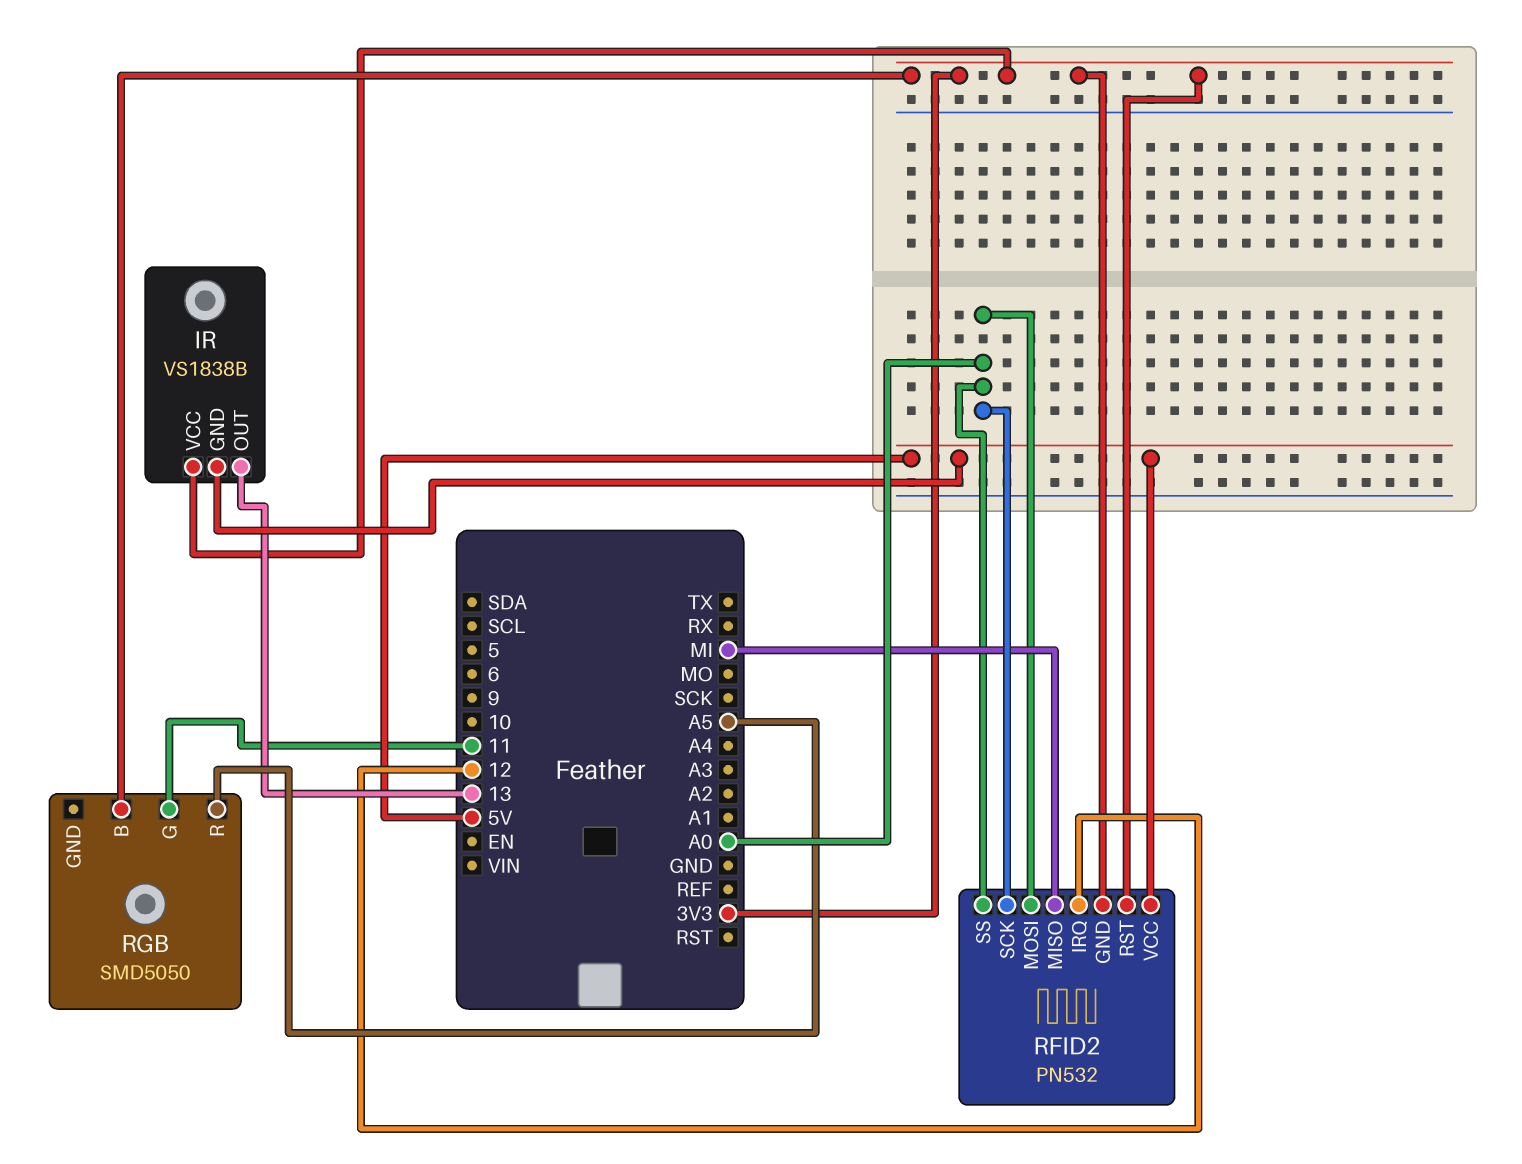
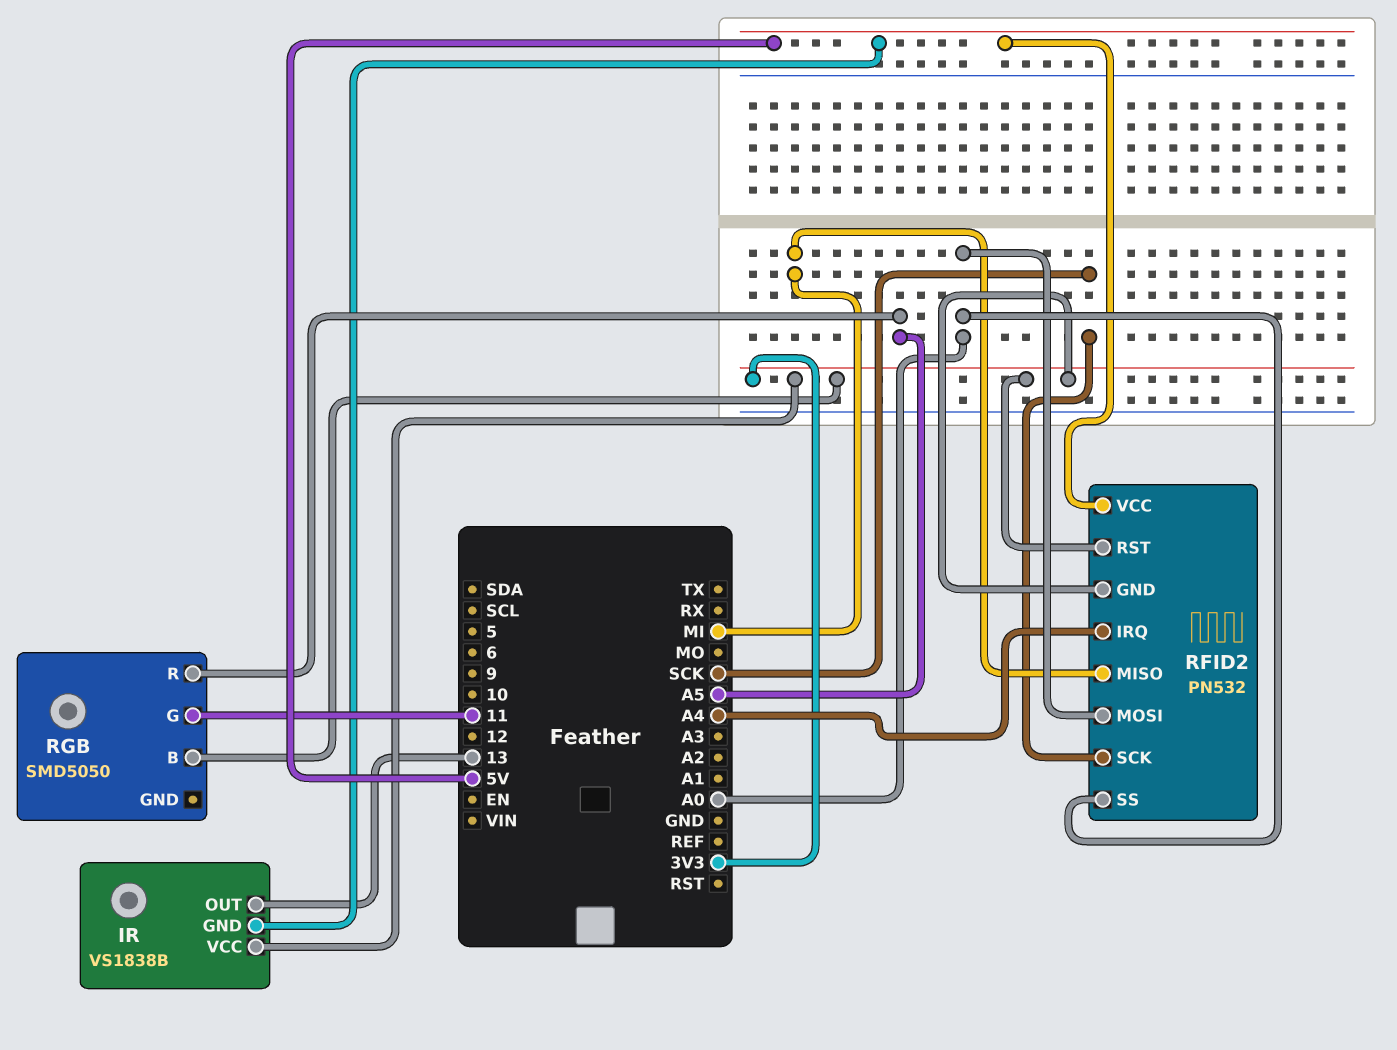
RFID2 pin IRQ: 12 -> A4
RFID2 pin SCK: A0 -> SCK

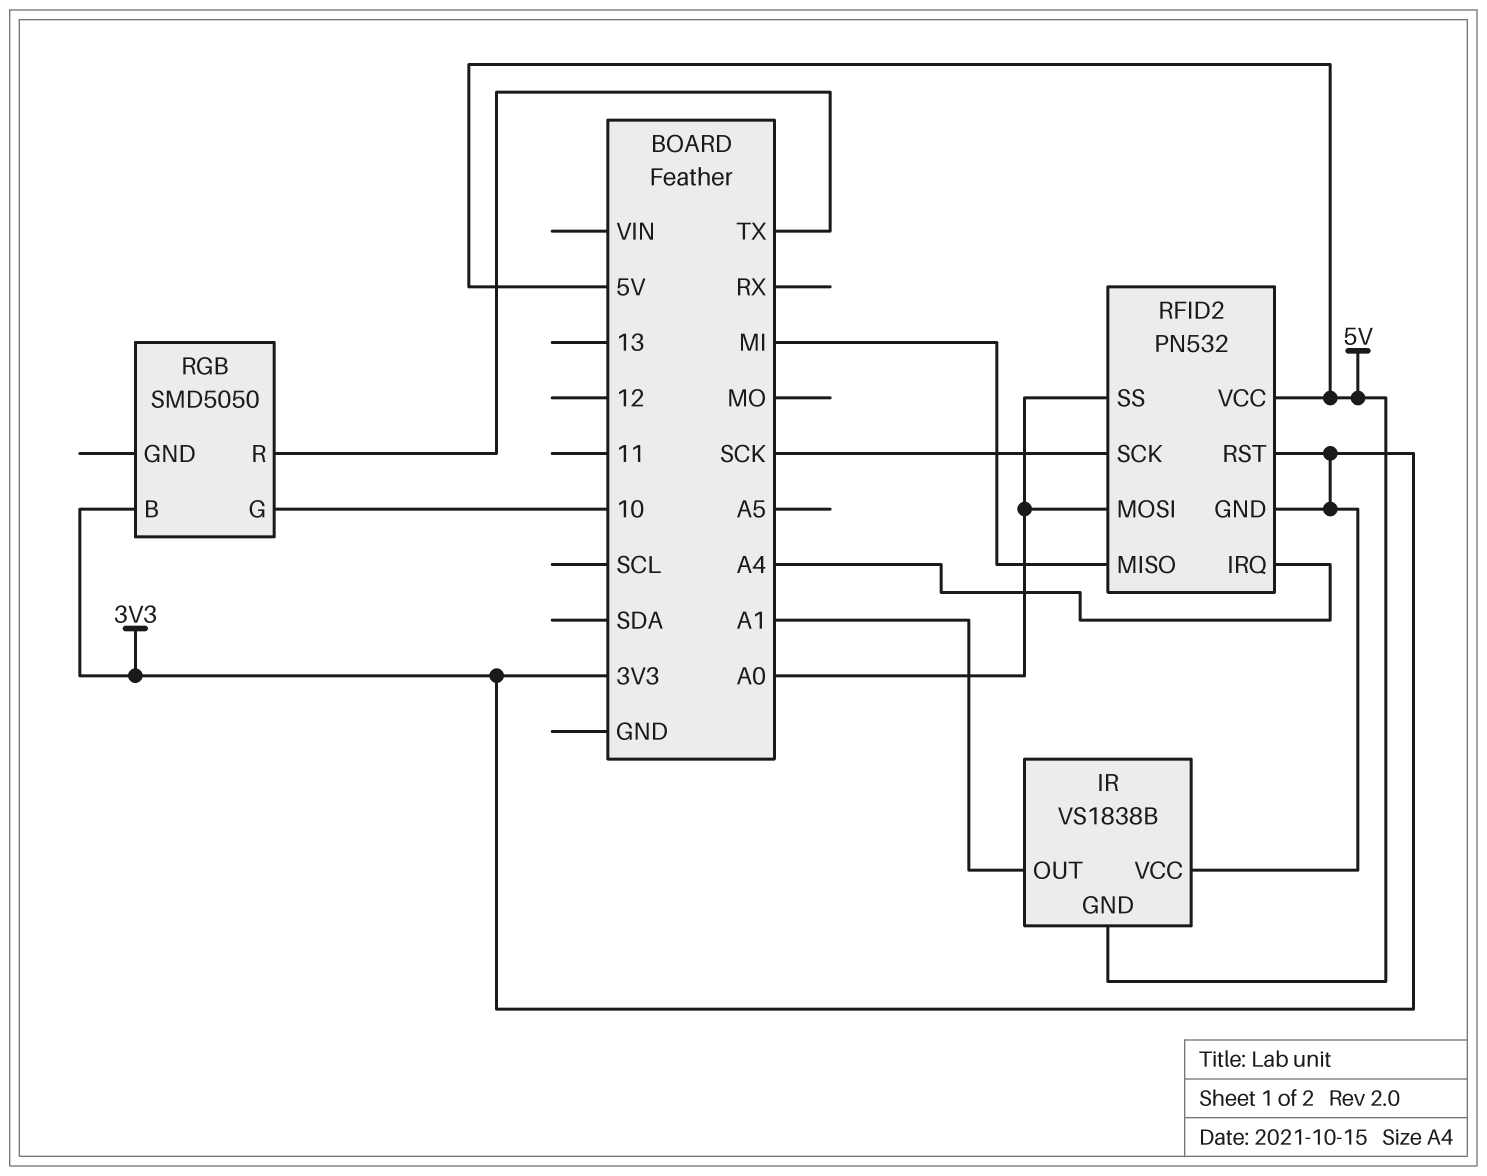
IR pin OUT: 13 -> A1
RGB pin G: 11 -> 10
RGB pin R: A5 -> TX

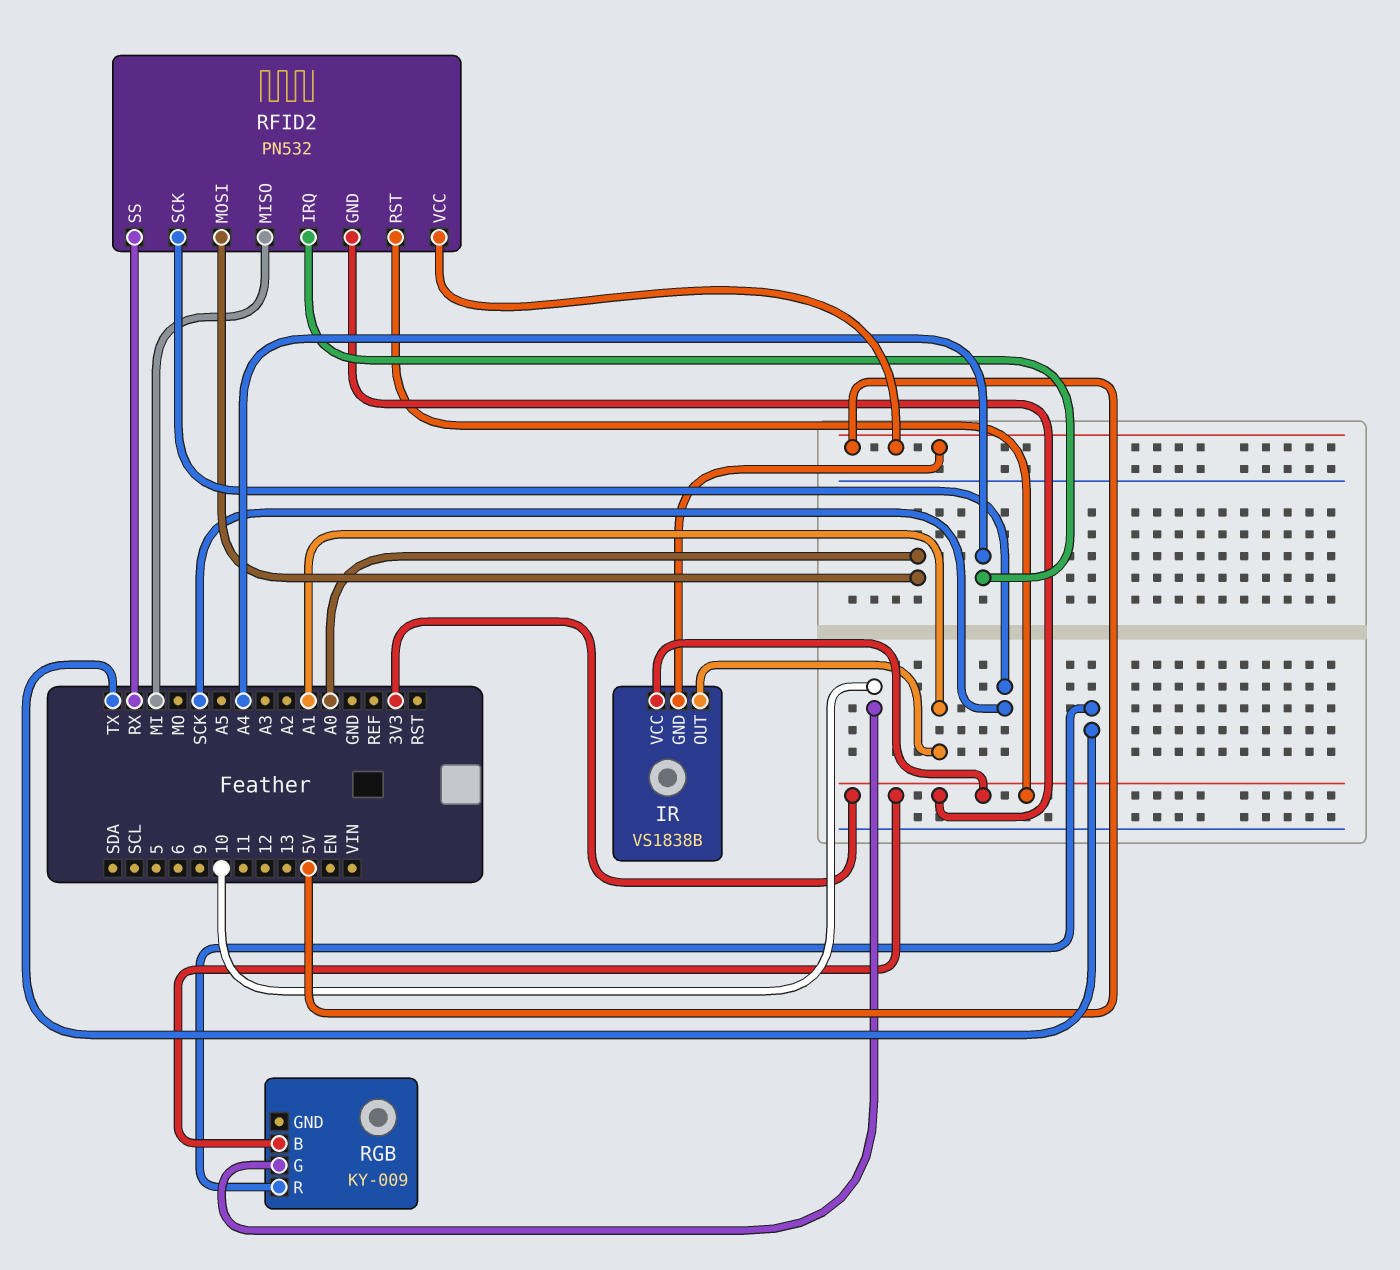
RFID2 pin SS: A0 -> RX
RGB: SMD5050 -> KY-009

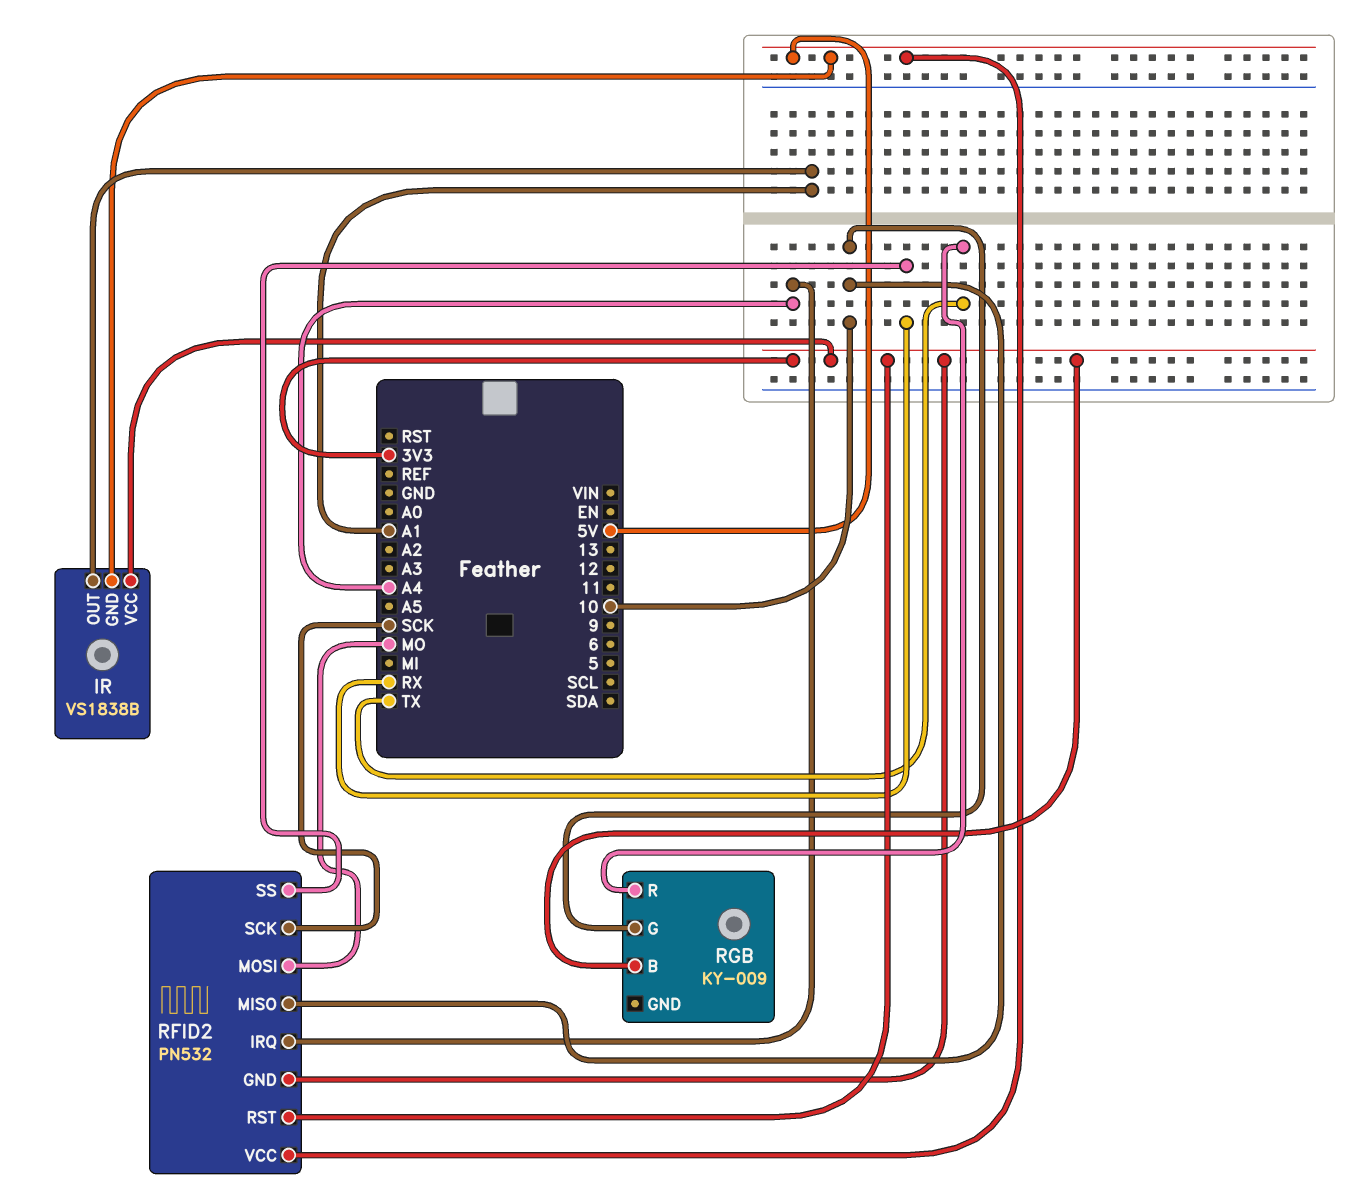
RFID2 pin MISO: MI -> 10
RFID2 pin MOSI: A0 -> MO

